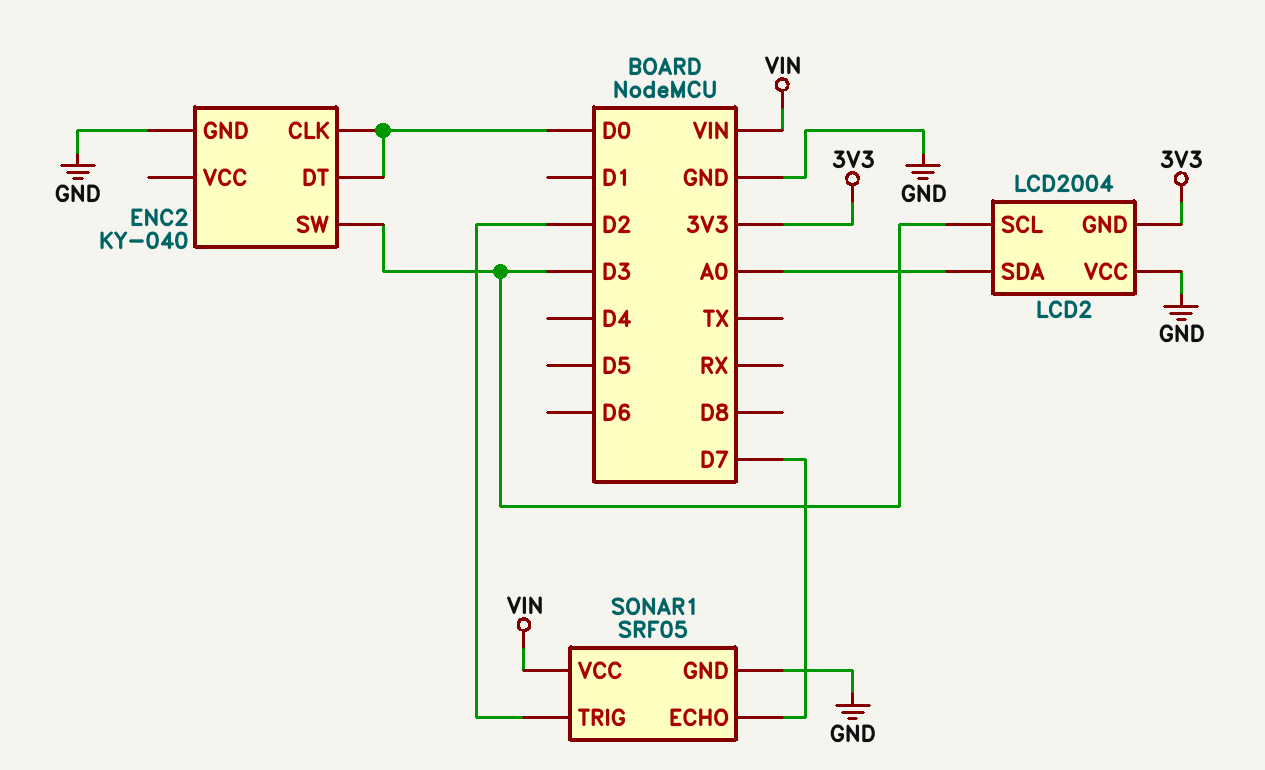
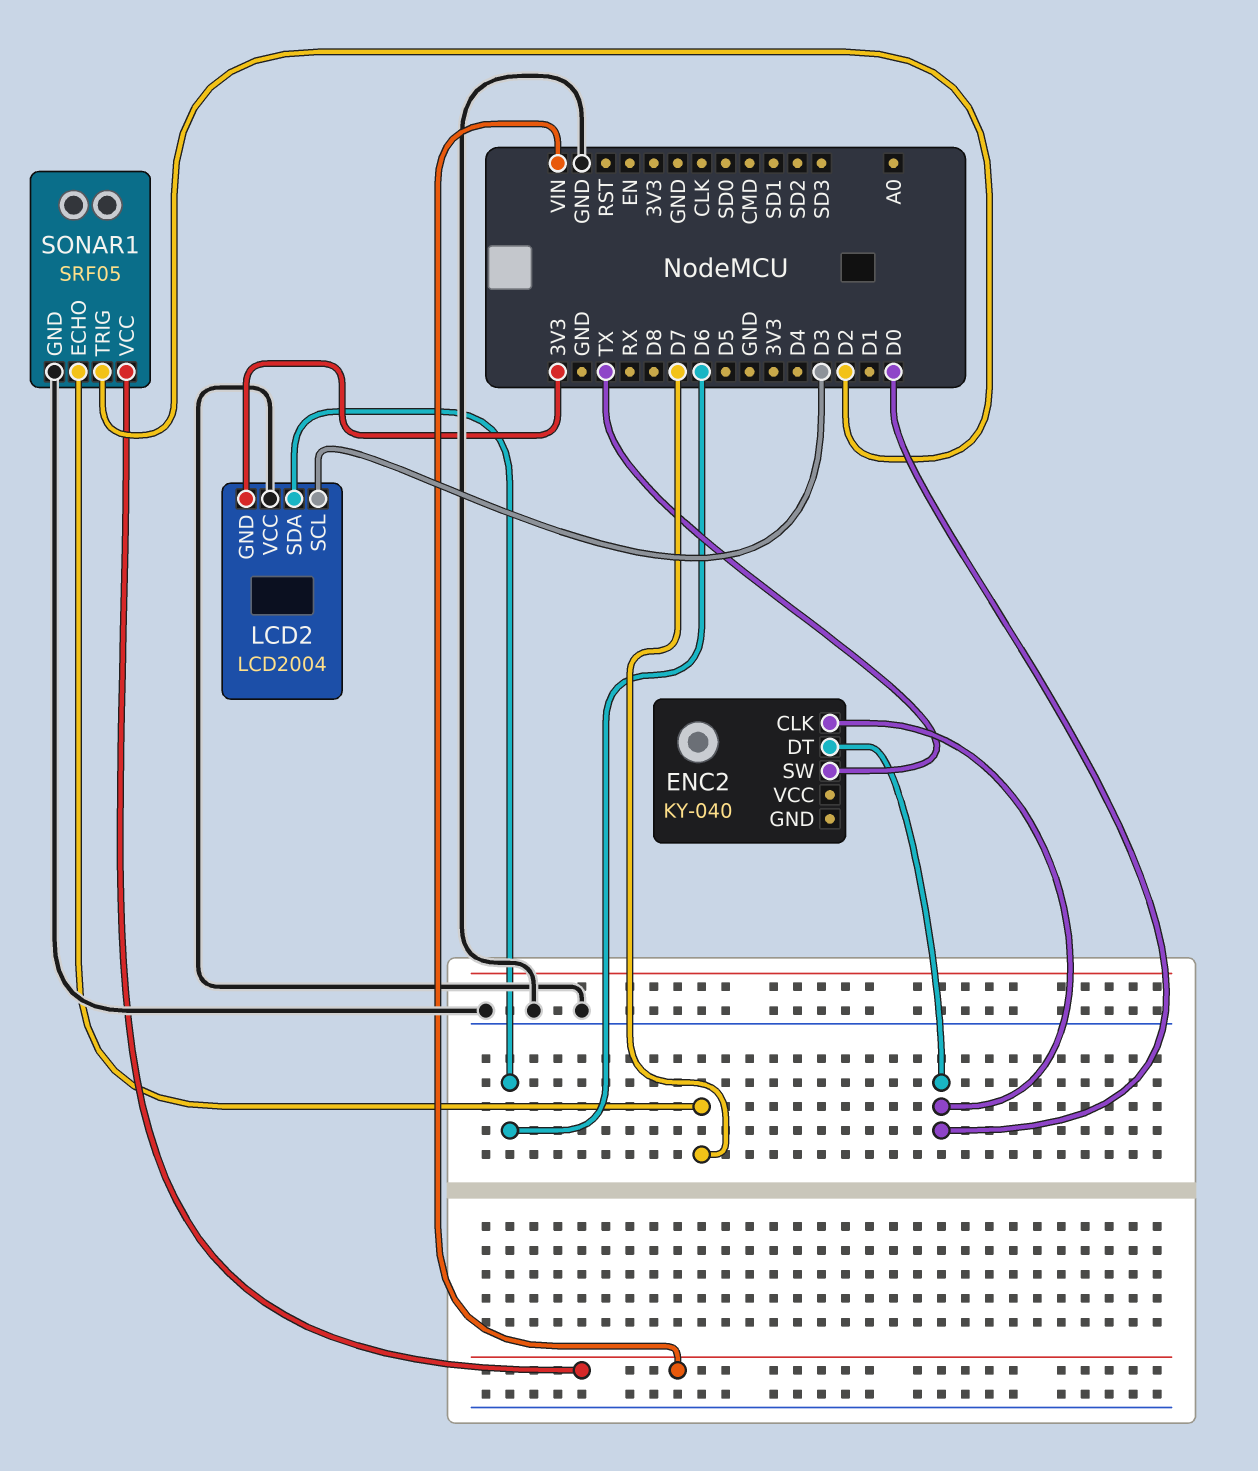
ENC2 pin GND: GND -> none
ENC2 pin SW: D3 -> TX
LCD2 pin SDA: A0 -> D6

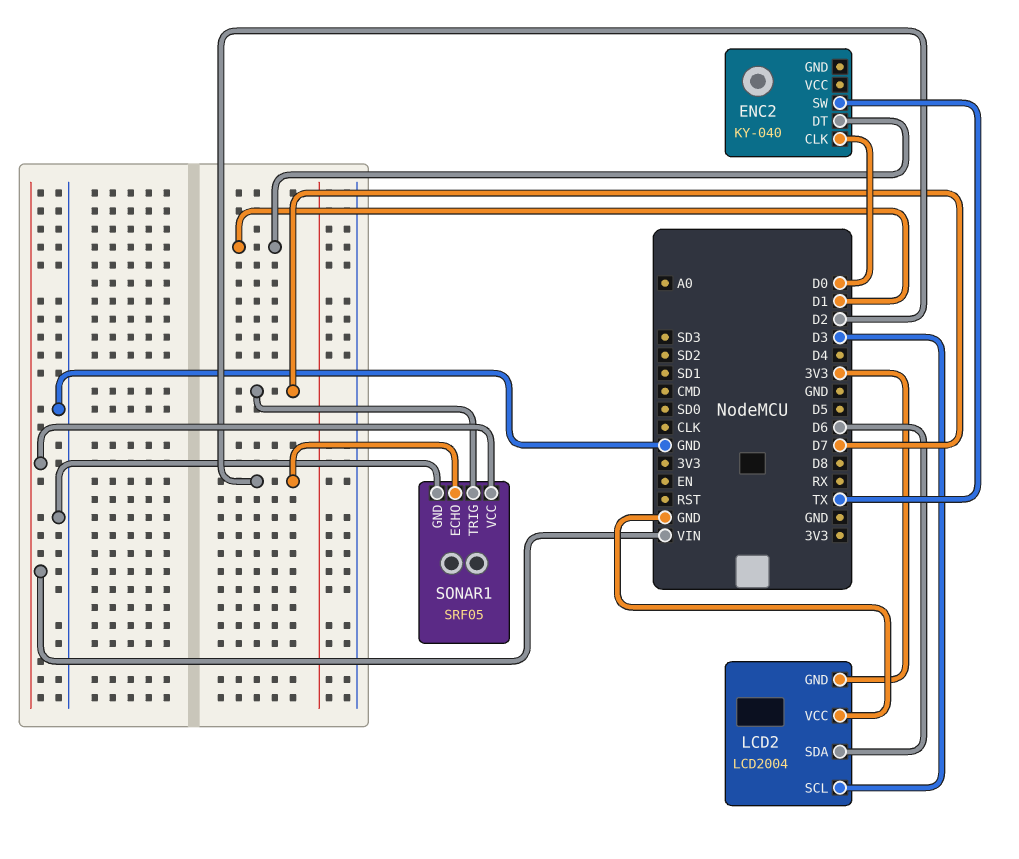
ENC2 pin DT: D0 -> D1
SONAR1 pin ECHO: D7 -> D2
SONAR1 pin TRIG: D2 -> D7

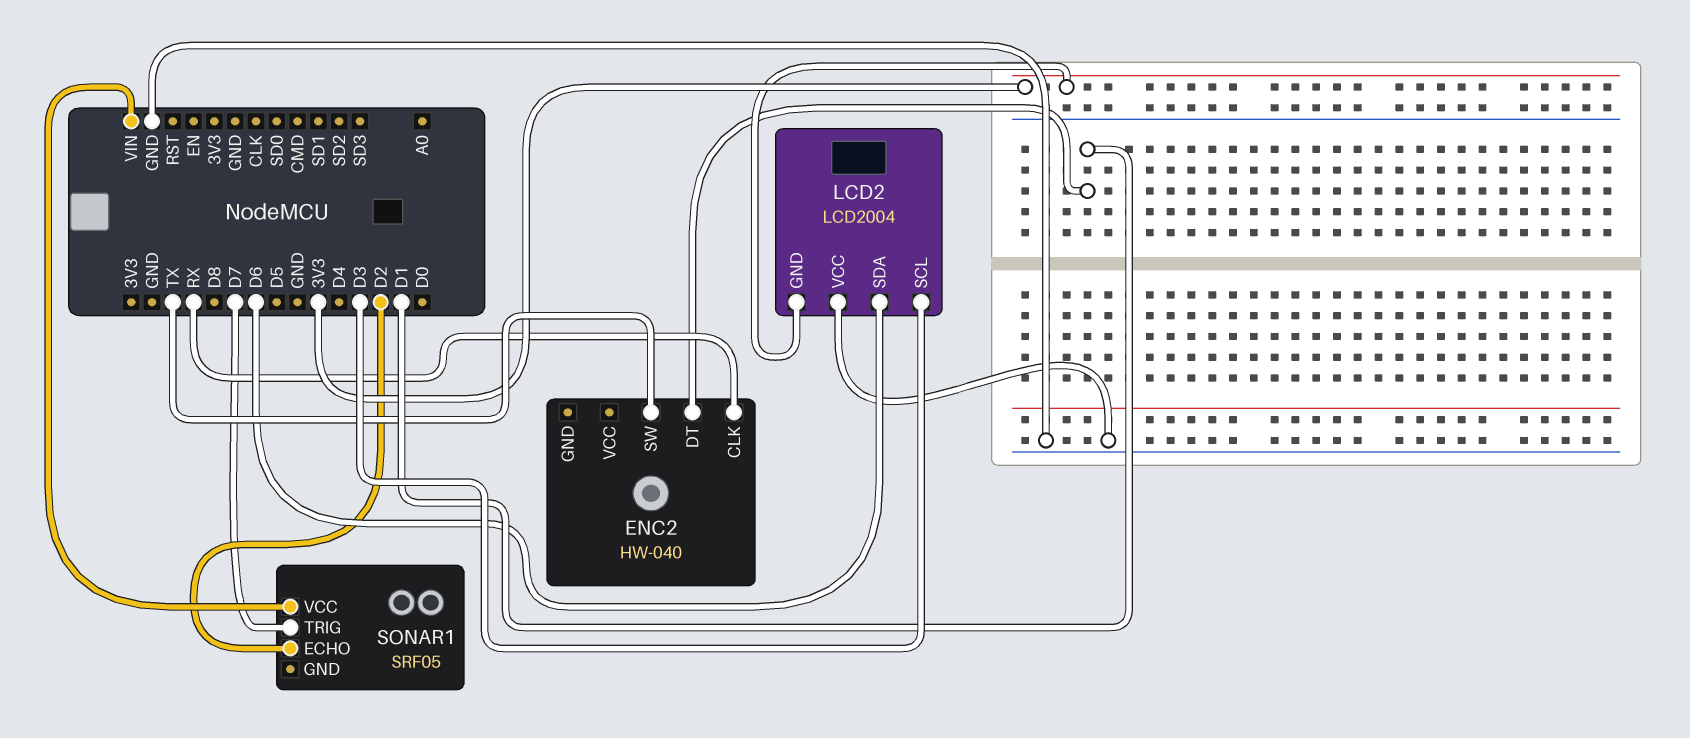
ENC2: KY-040 -> HW-040
ENC2 pin CLK: D0 -> RX
SONAR1 pin GND: GND -> none

